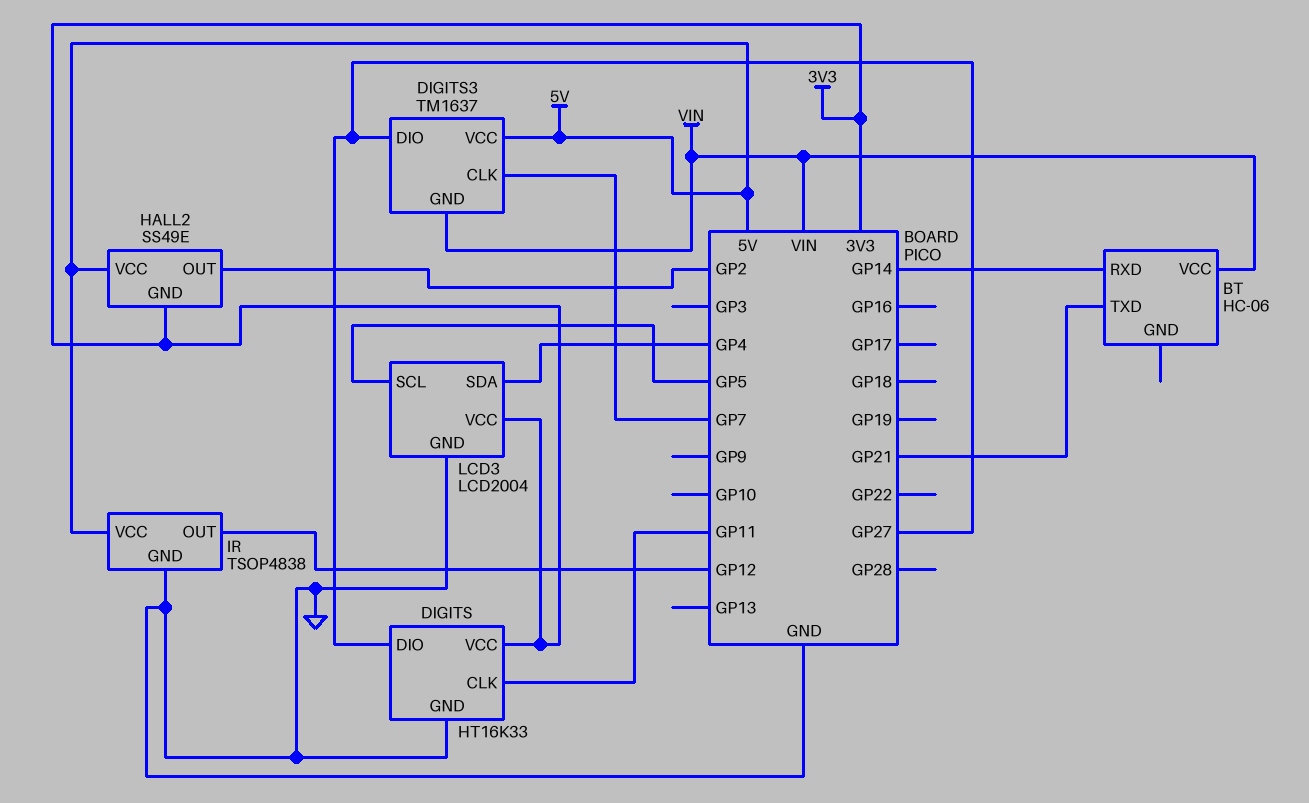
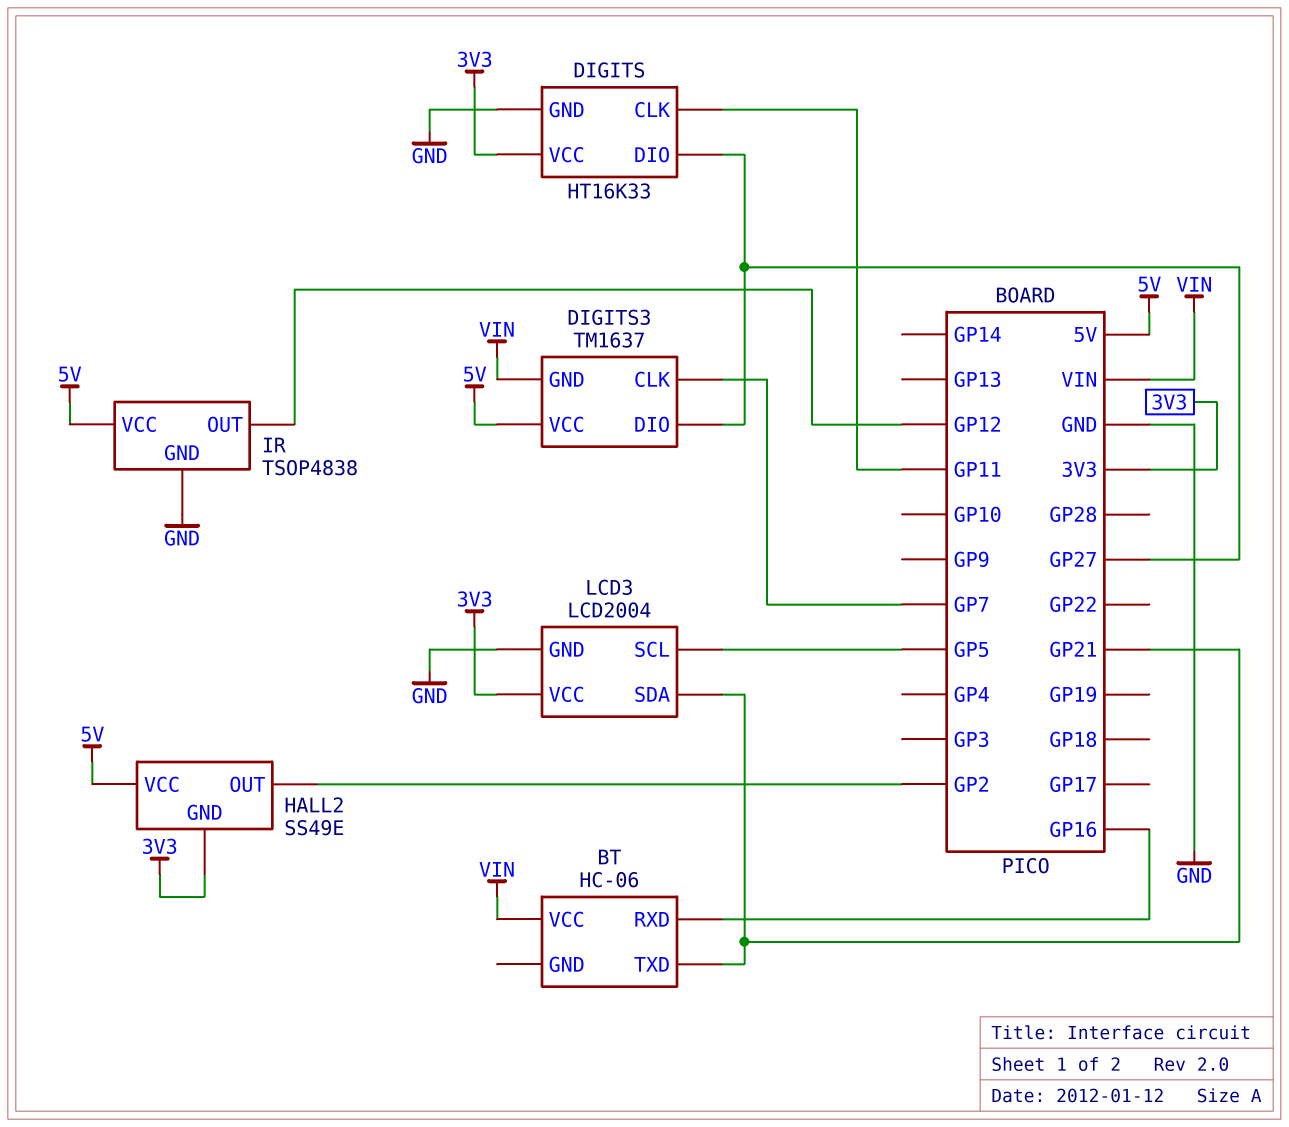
BT pin RXD: GP14 -> GP16
LCD3 pin SDA: GP4 -> GP21

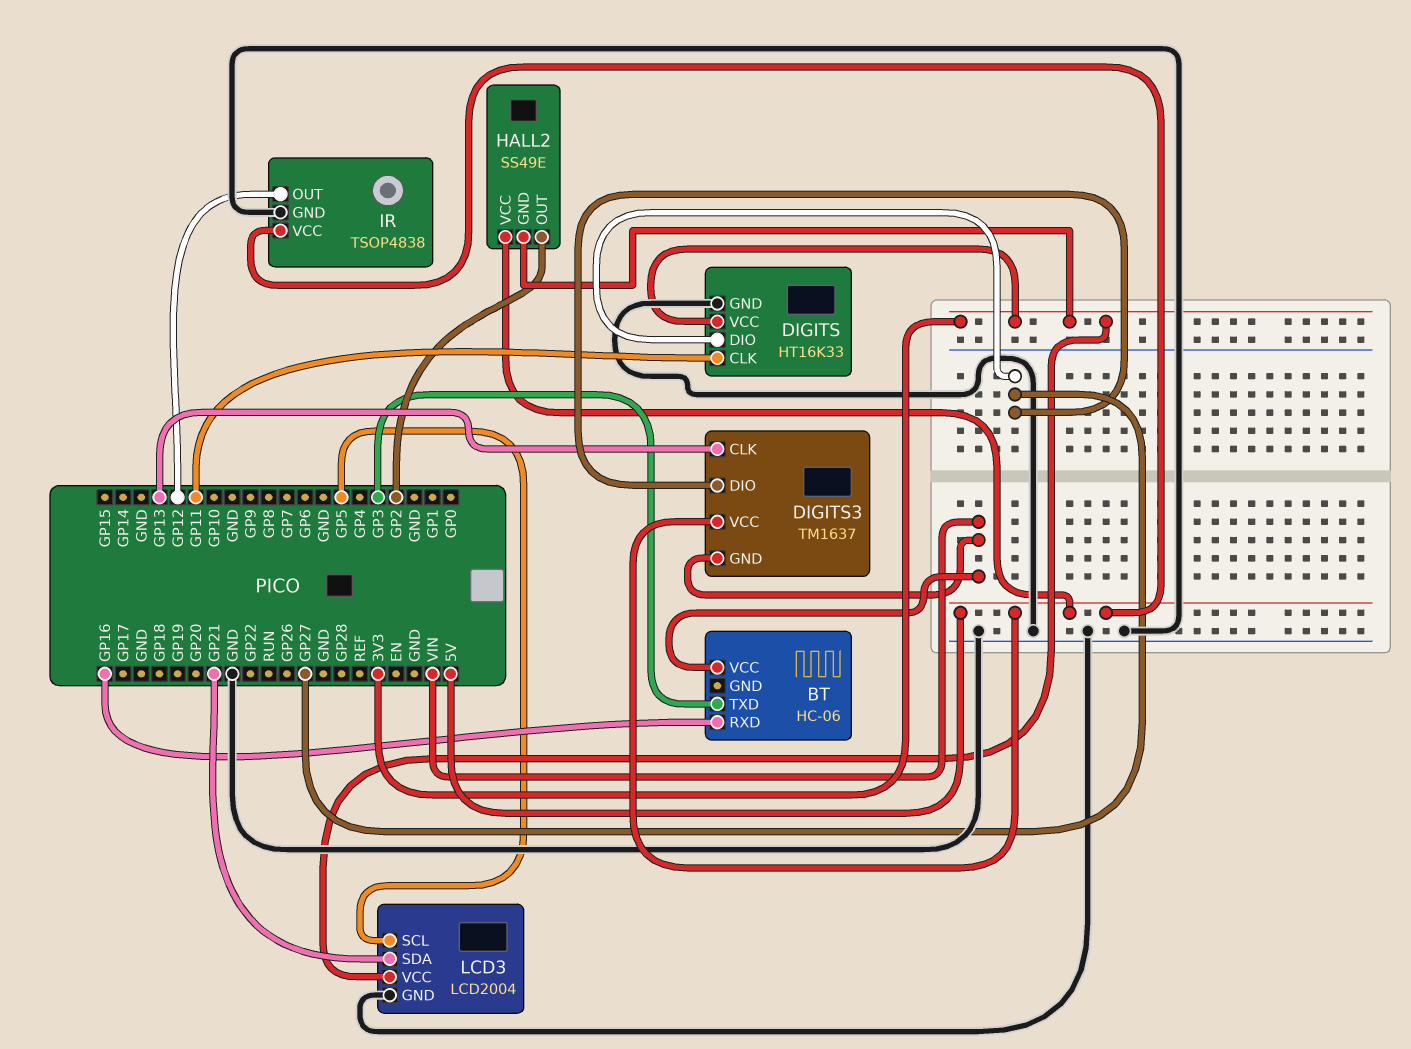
BT pin TXD: GP21 -> GP3
DIGITS3 pin CLK: GP7 -> GP13

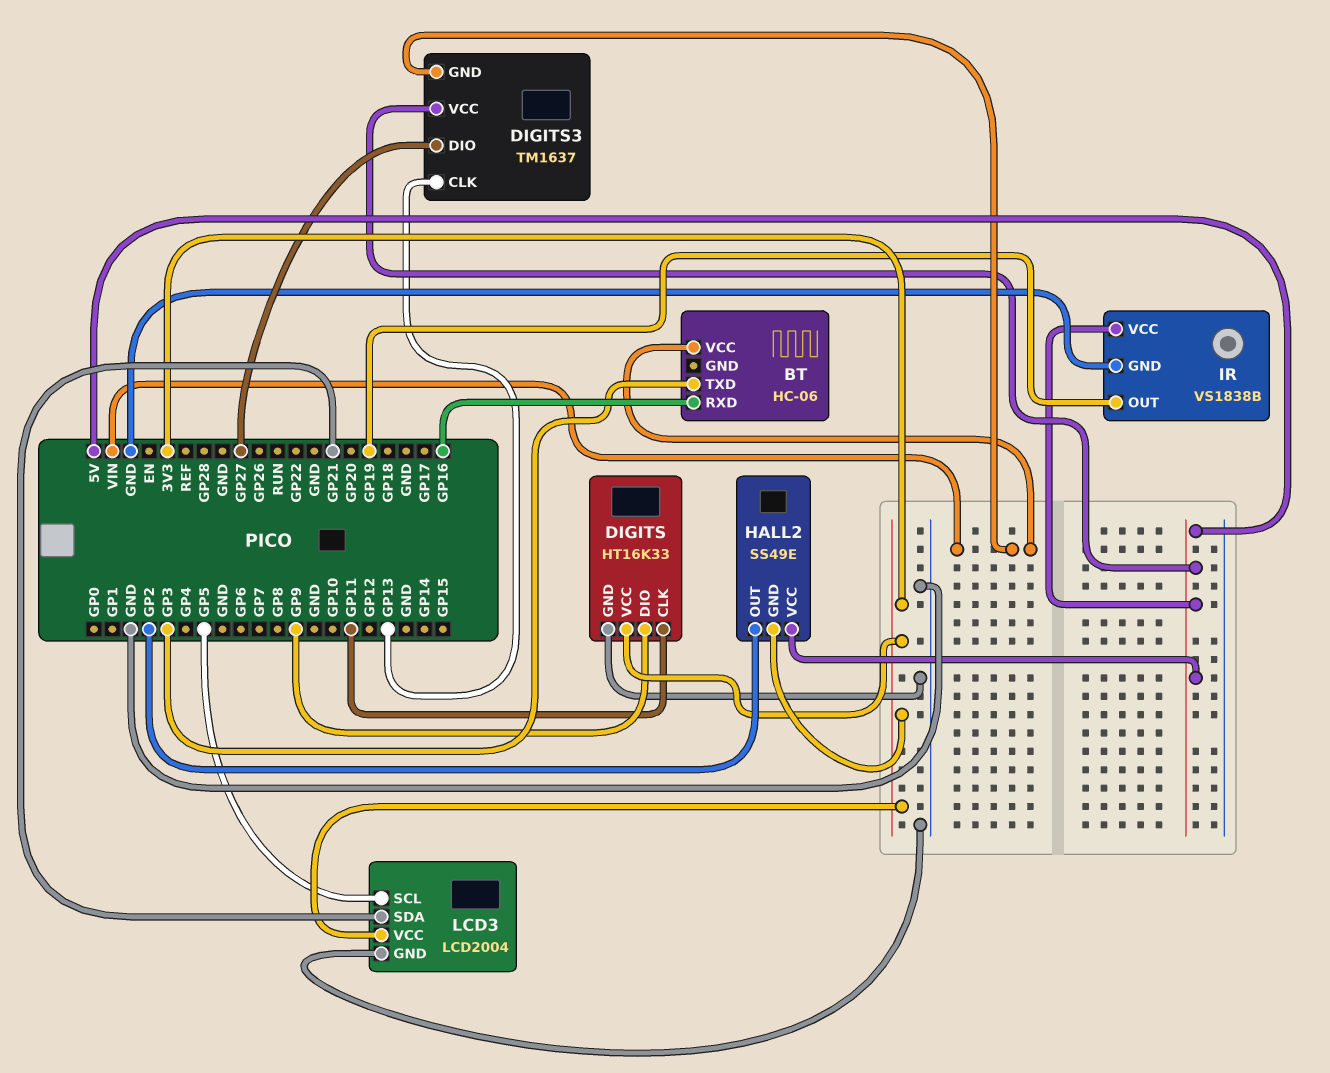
DIGITS pin DIO: GP27 -> GP9
IR: TSOP4838 -> VS1838B
IR pin OUT: GP12 -> GP19

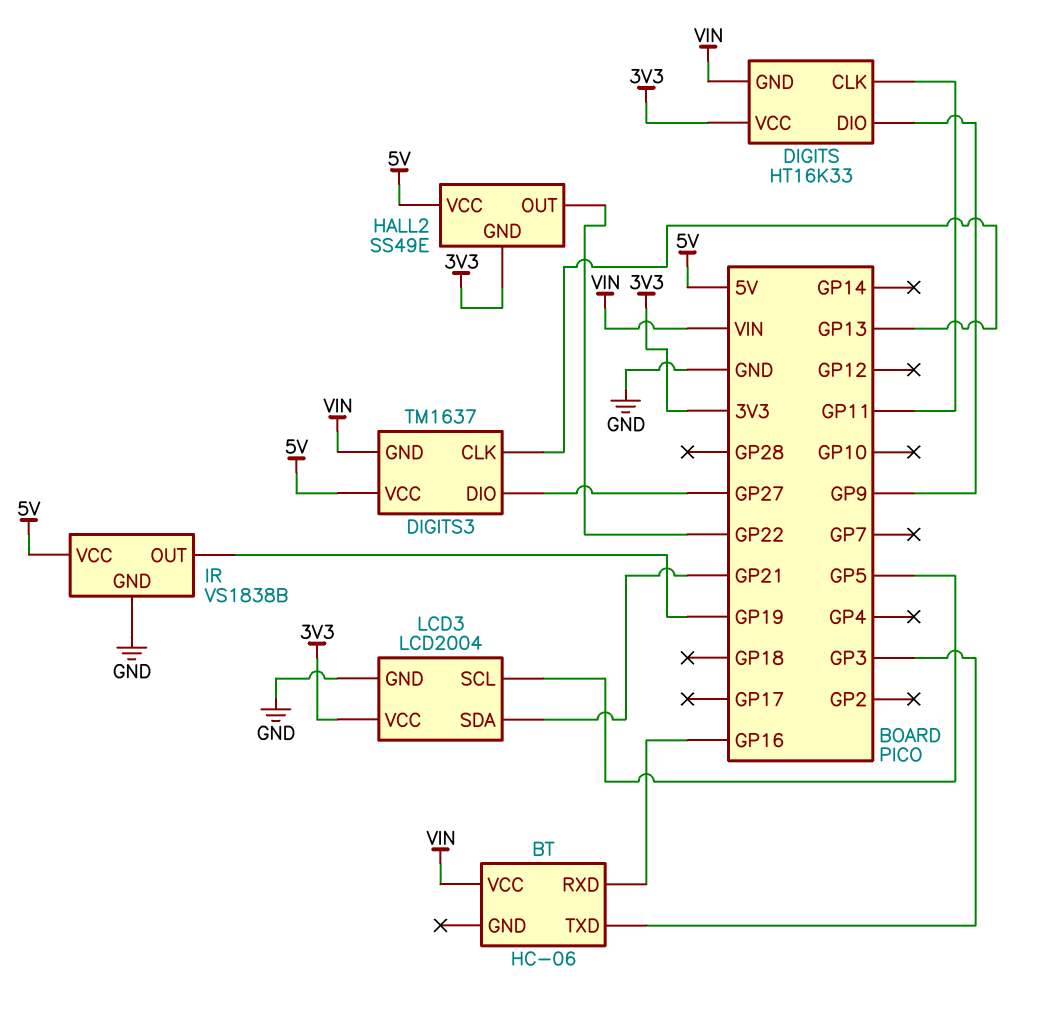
DIGITS pin GND: GND -> VIN
HALL2 pin OUT: GP2 -> GP22

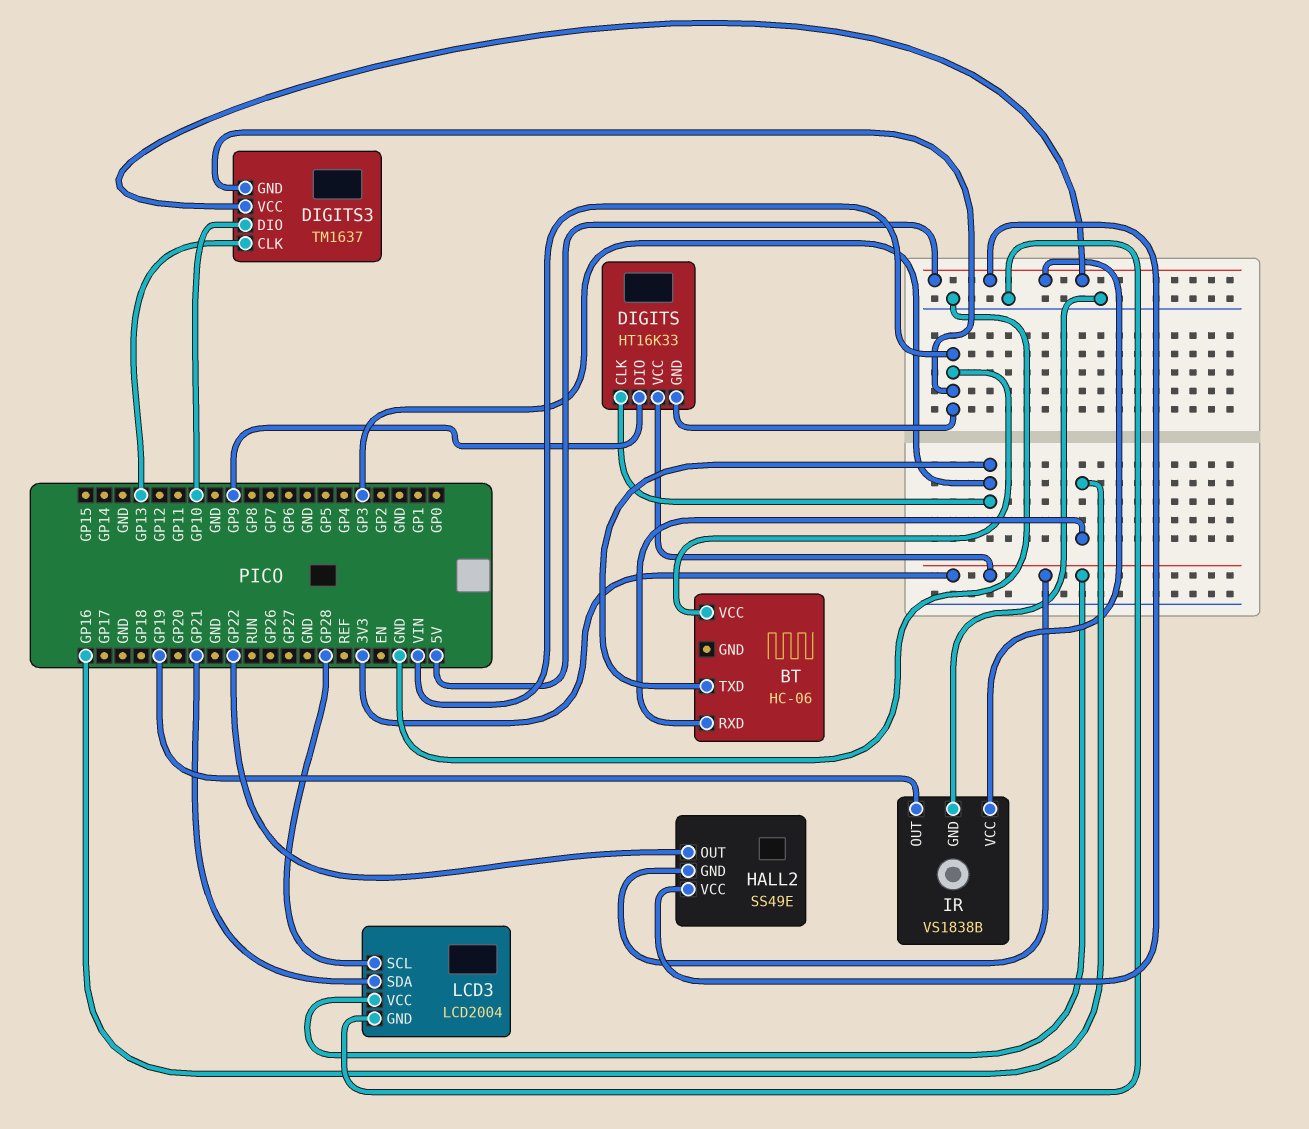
DIGITS pin CLK: GP11 -> GP3
DIGITS3 pin DIO: GP27 -> GP10
LCD3 pin SCL: GP5 -> GP28

